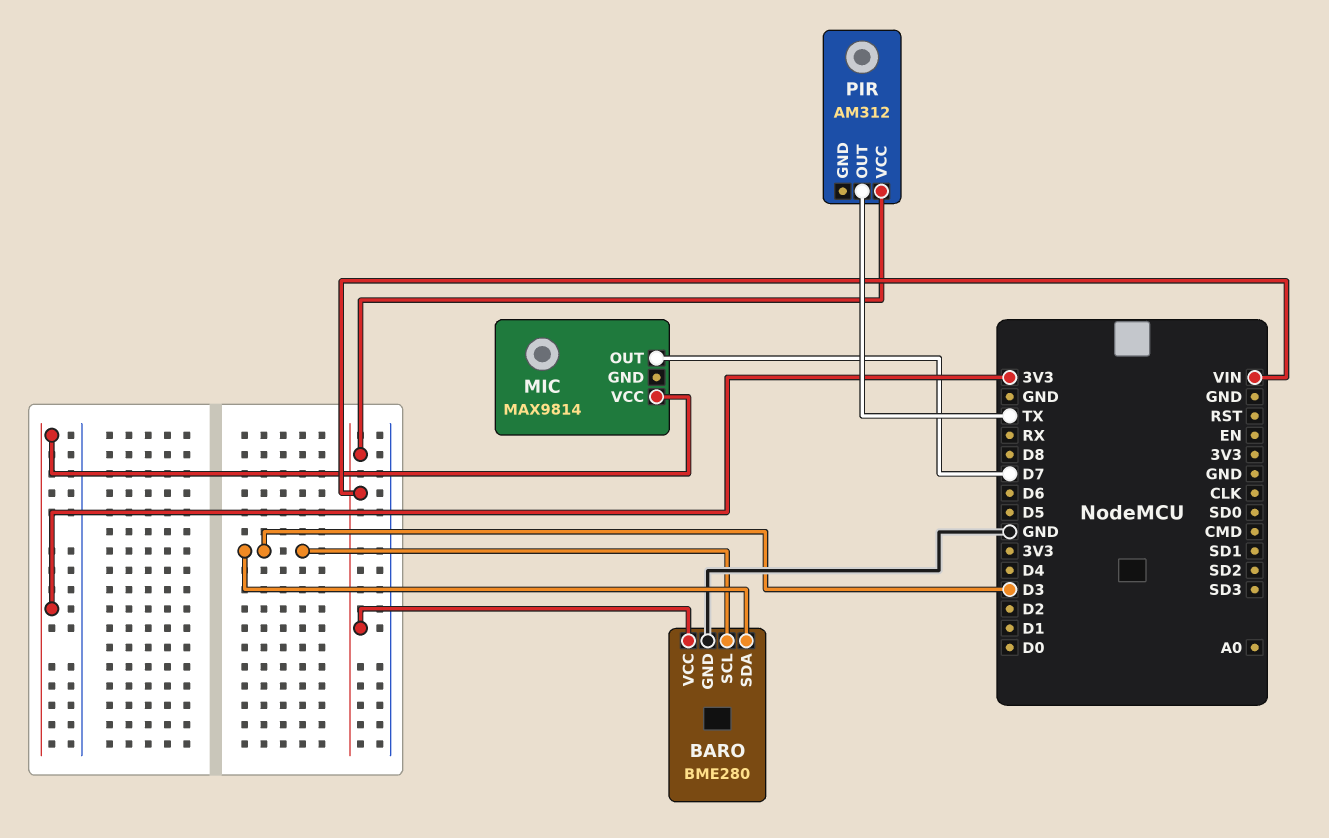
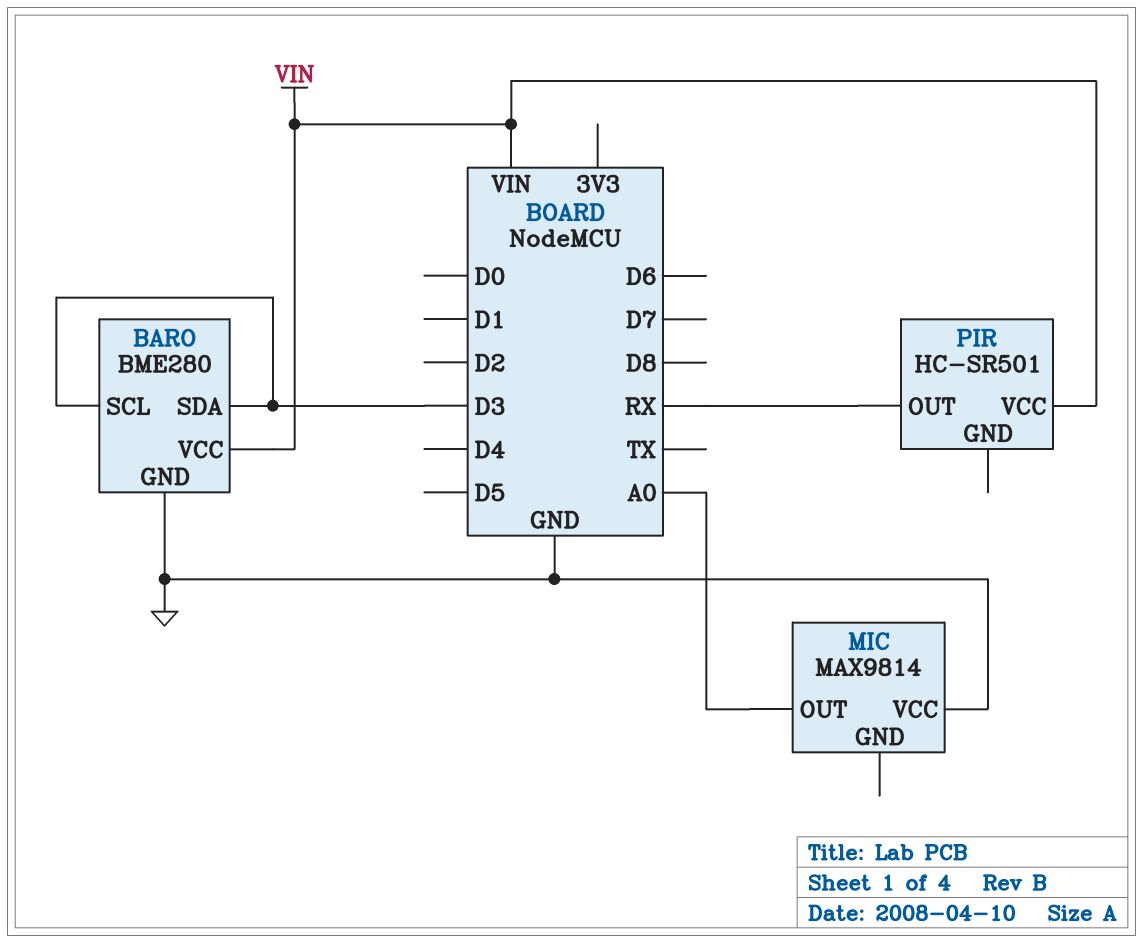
MIC pin OUT: D7 -> A0
MIC pin VCC: 3V3 -> GND
PIR: AM312 -> HC-SR501
PIR pin OUT: TX -> RX

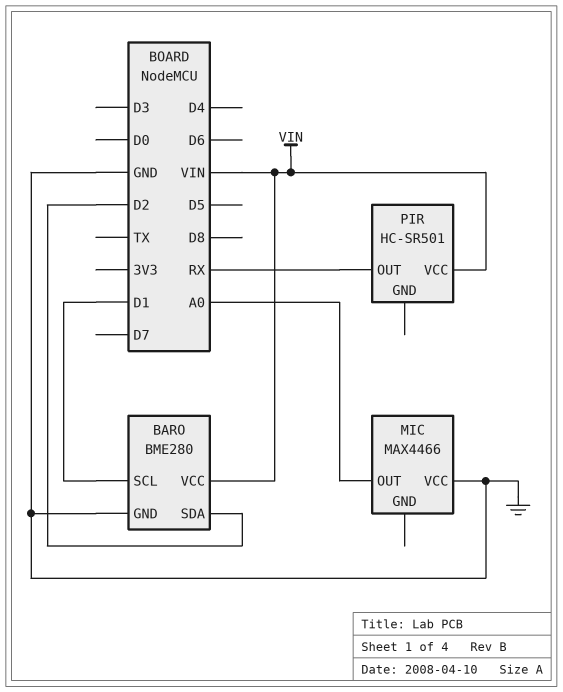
BARO pin SCL: D3 -> D1
BARO pin SDA: D3 -> D2
MIC: MAX9814 -> MAX4466

